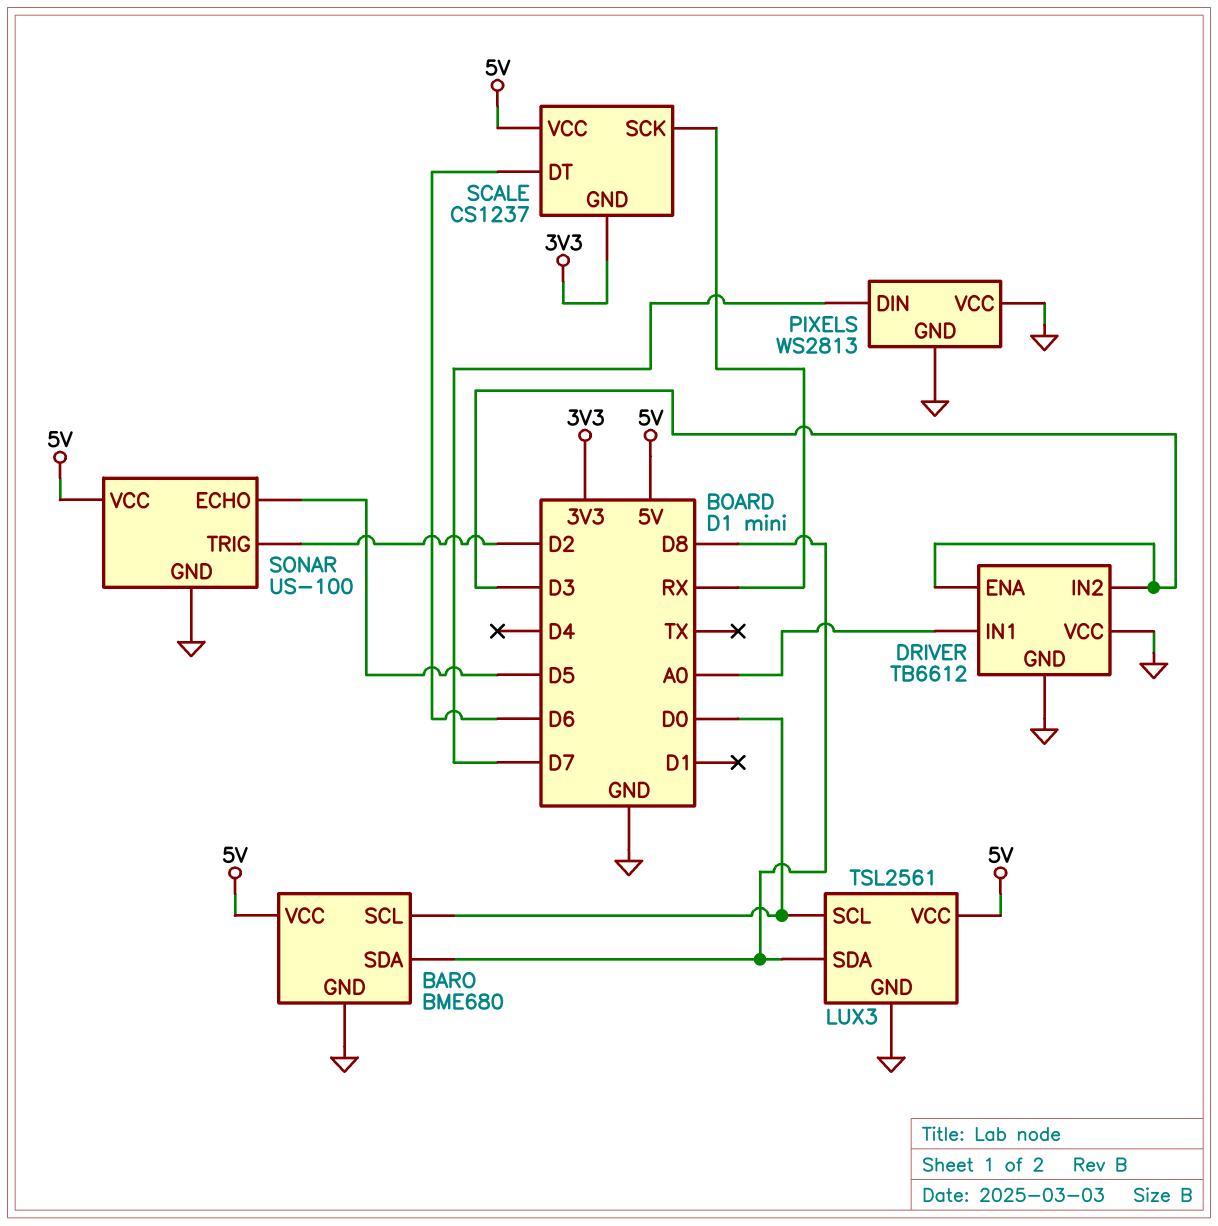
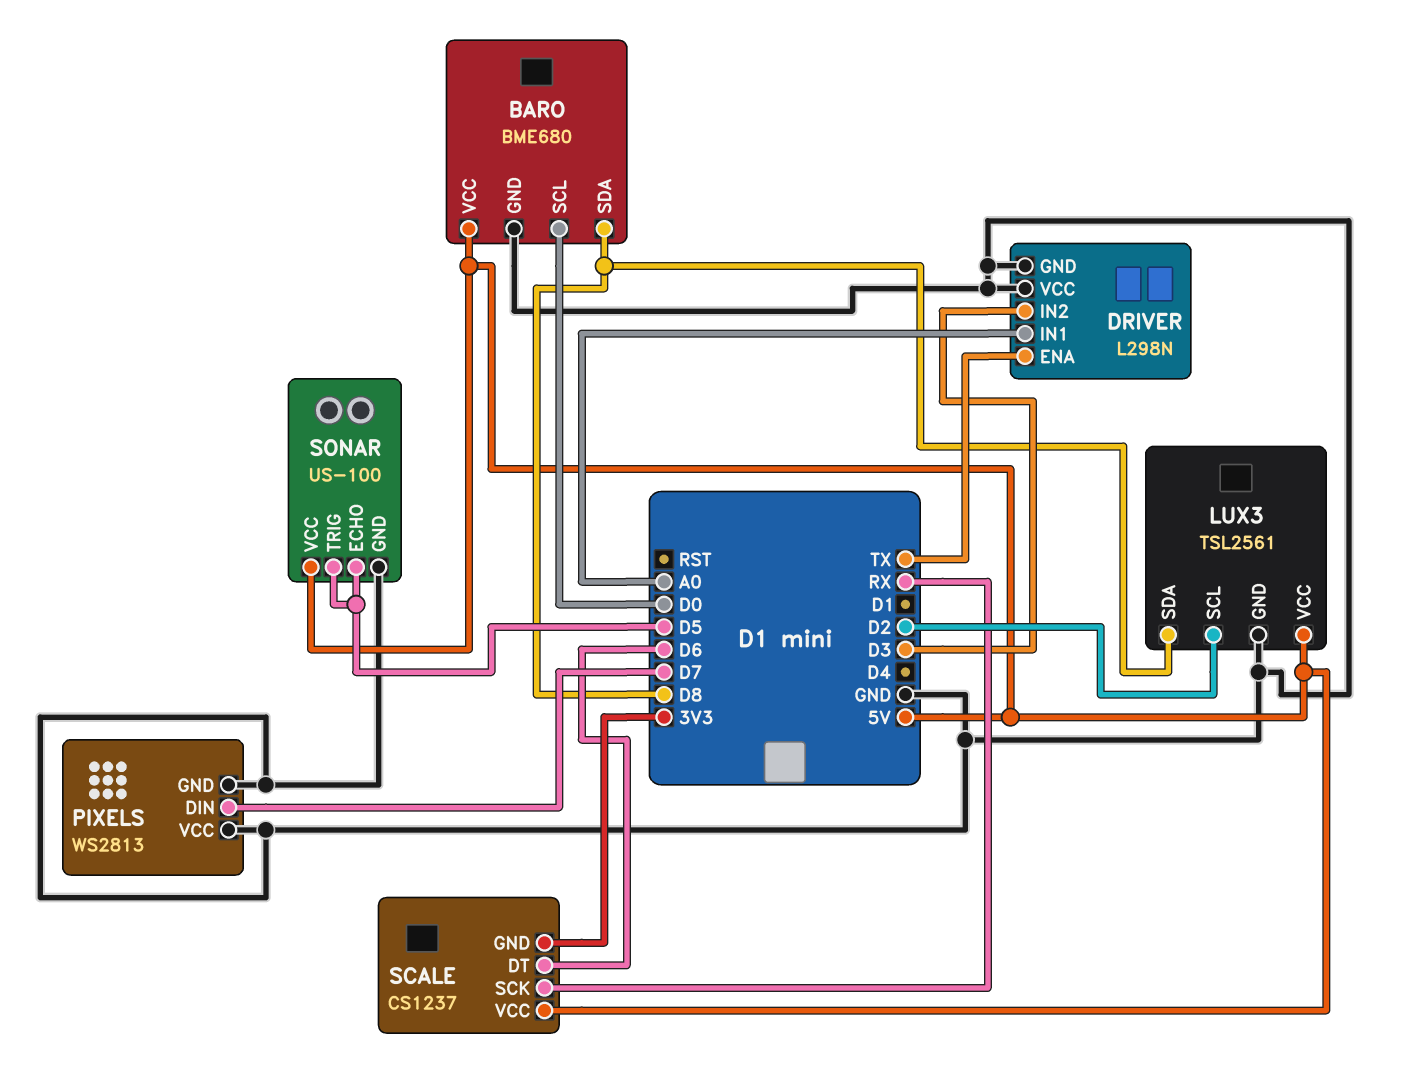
DRIVER: TB6612 -> L298N
DRIVER pin ENA: D3 -> TX
LUX3 pin SCL: D0 -> D2
SONAR pin TRIG: D2 -> D5

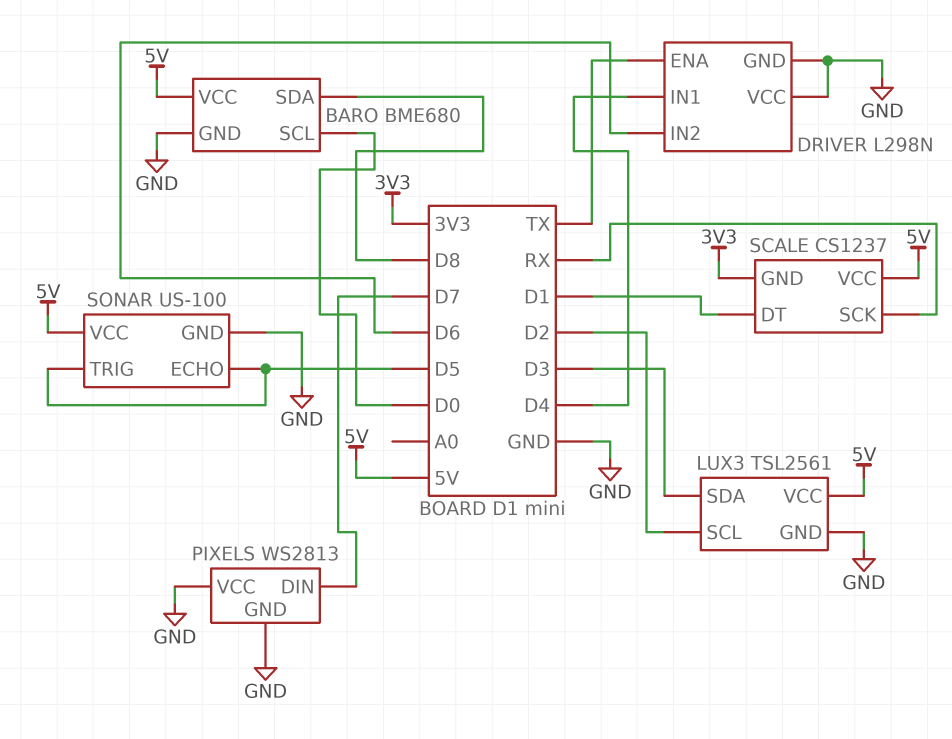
DRIVER pin IN1: A0 -> D4
DRIVER pin IN2: D3 -> D6
LUX3 pin SDA: D8 -> D3
SCALE pin DT: D6 -> D1

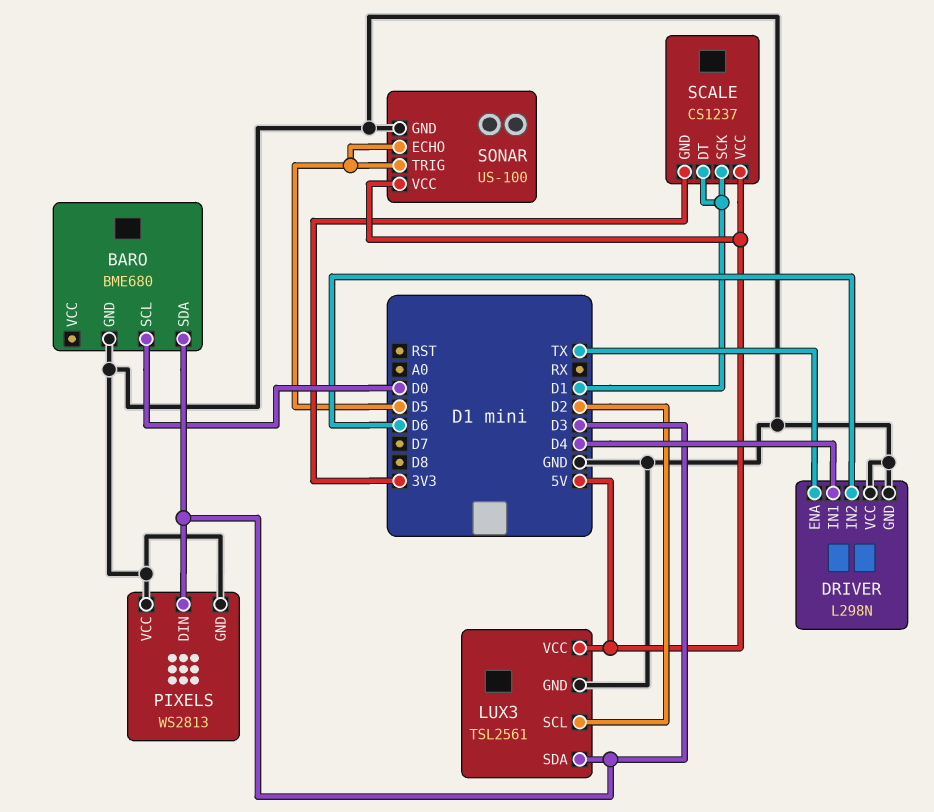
BARO pin SDA: D8 -> D3
BARO pin VCC: 5V -> none
PIXELS pin DIN: D7 -> D3
SCALE pin SCK: RX -> D1

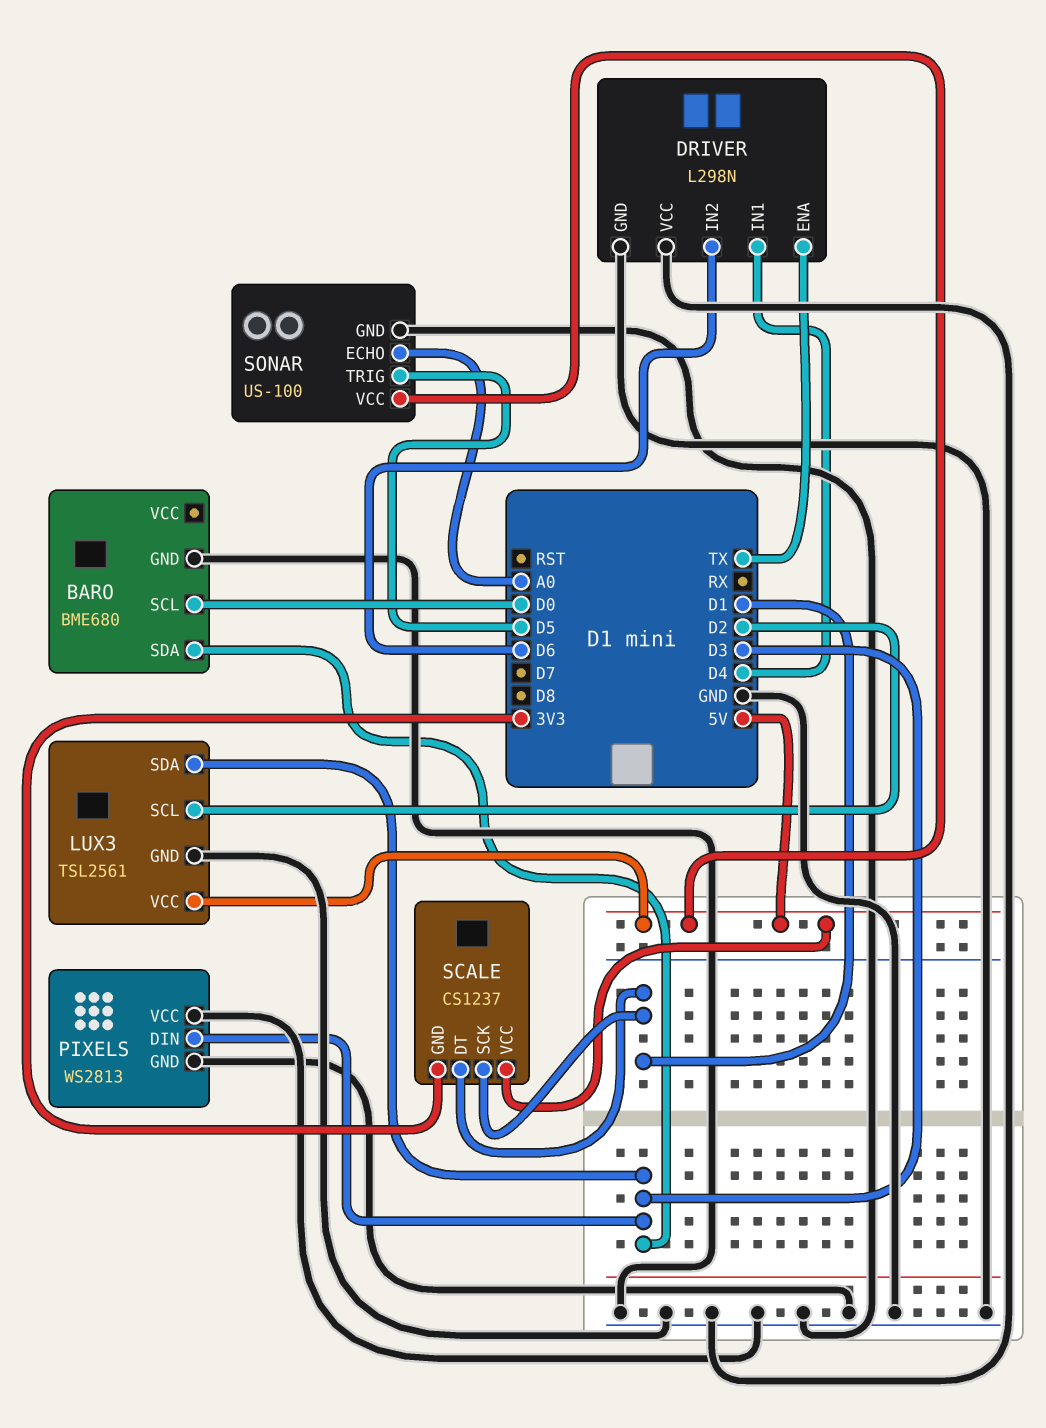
SONAR pin ECHO: D5 -> A0

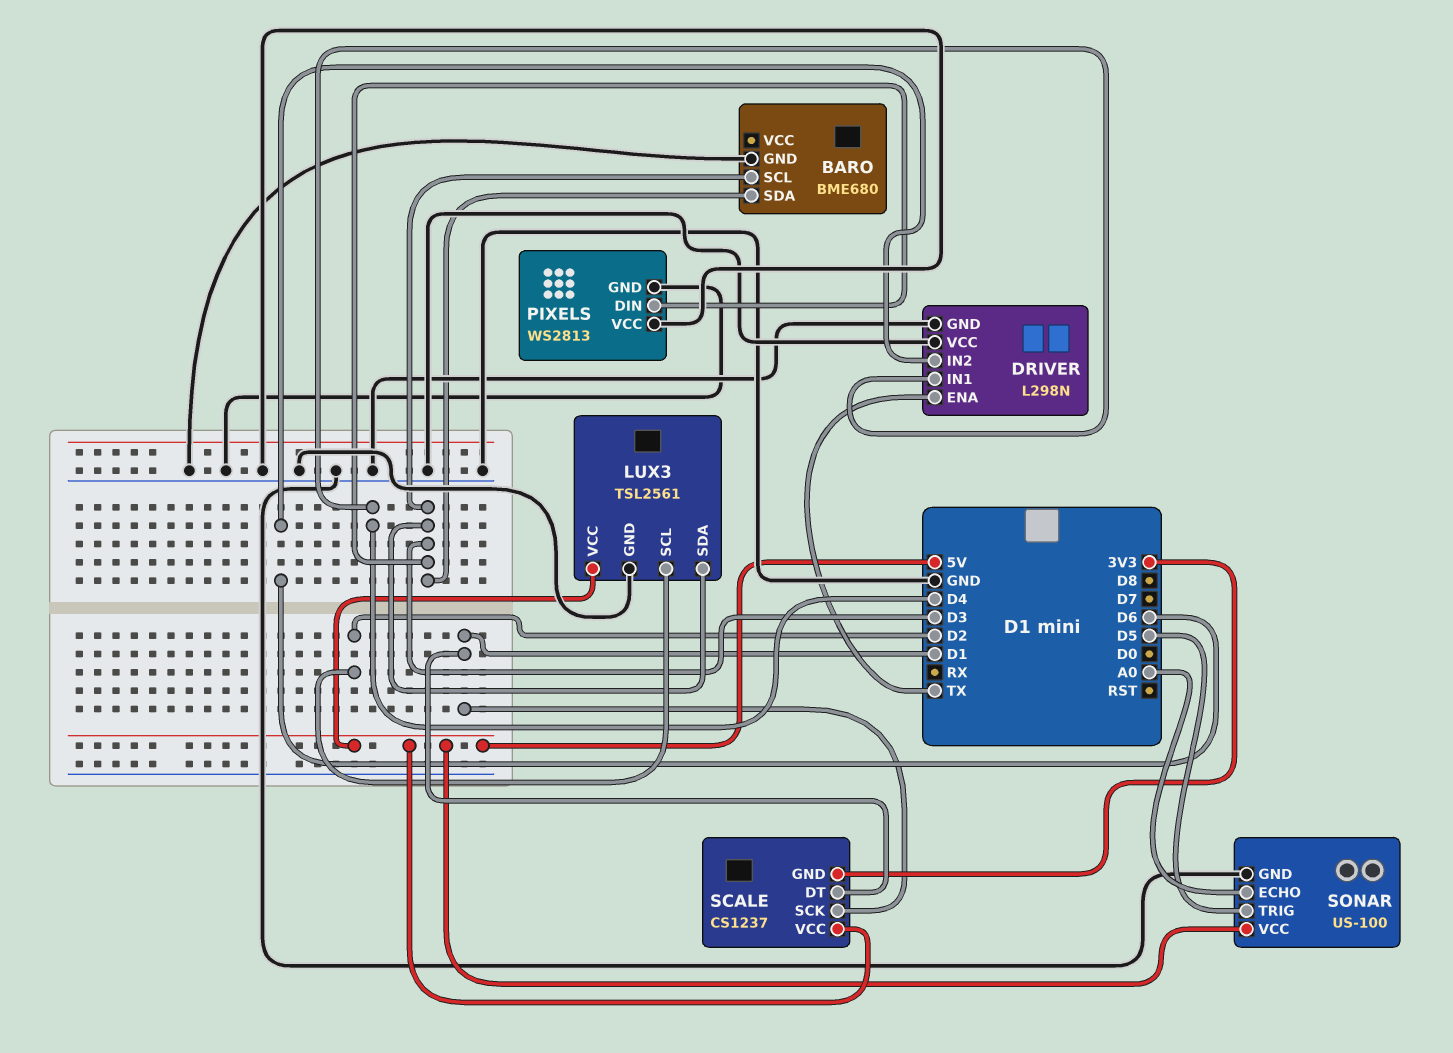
BARO pin SCL: D0 -> D3

